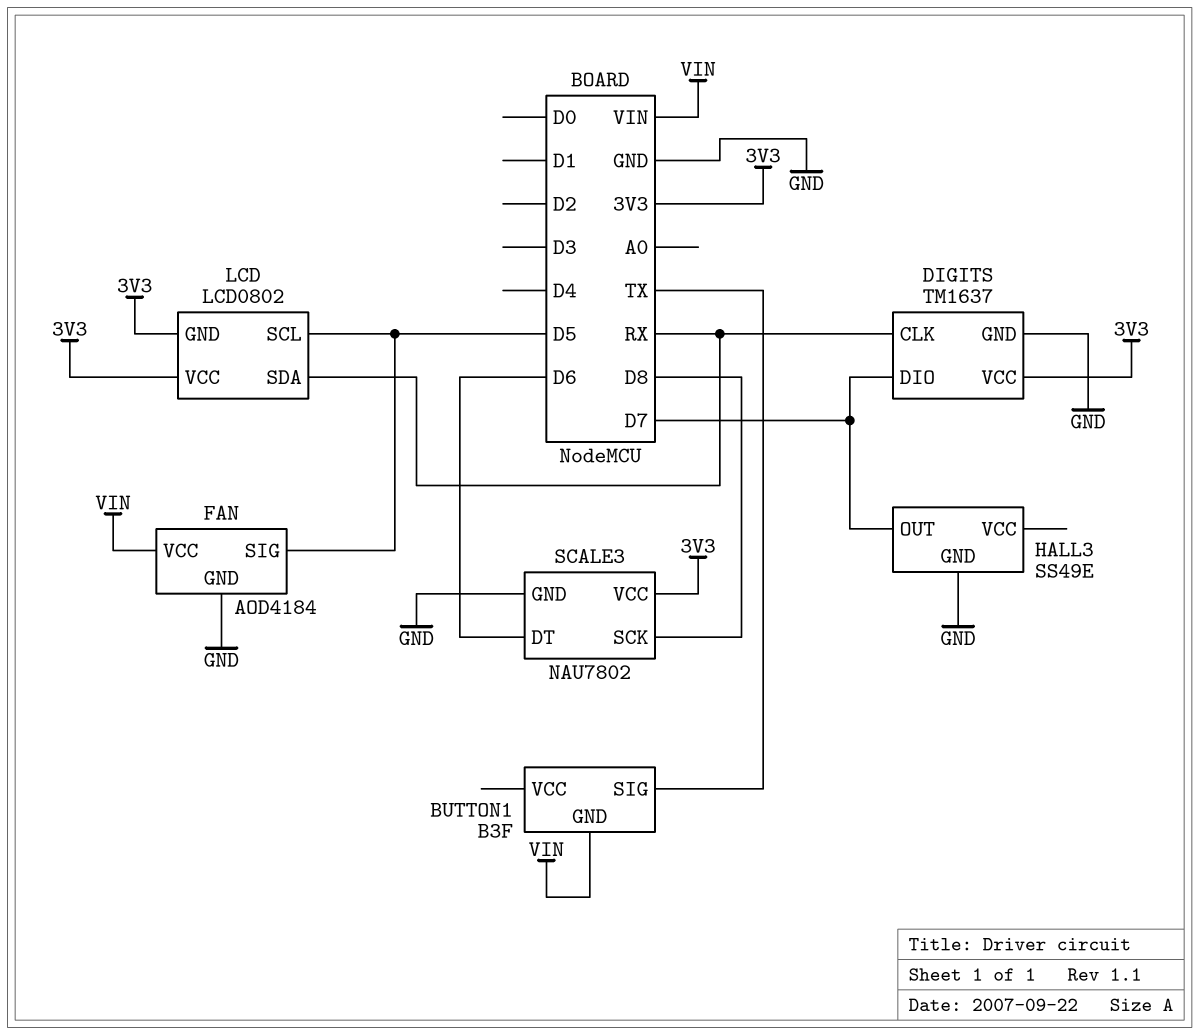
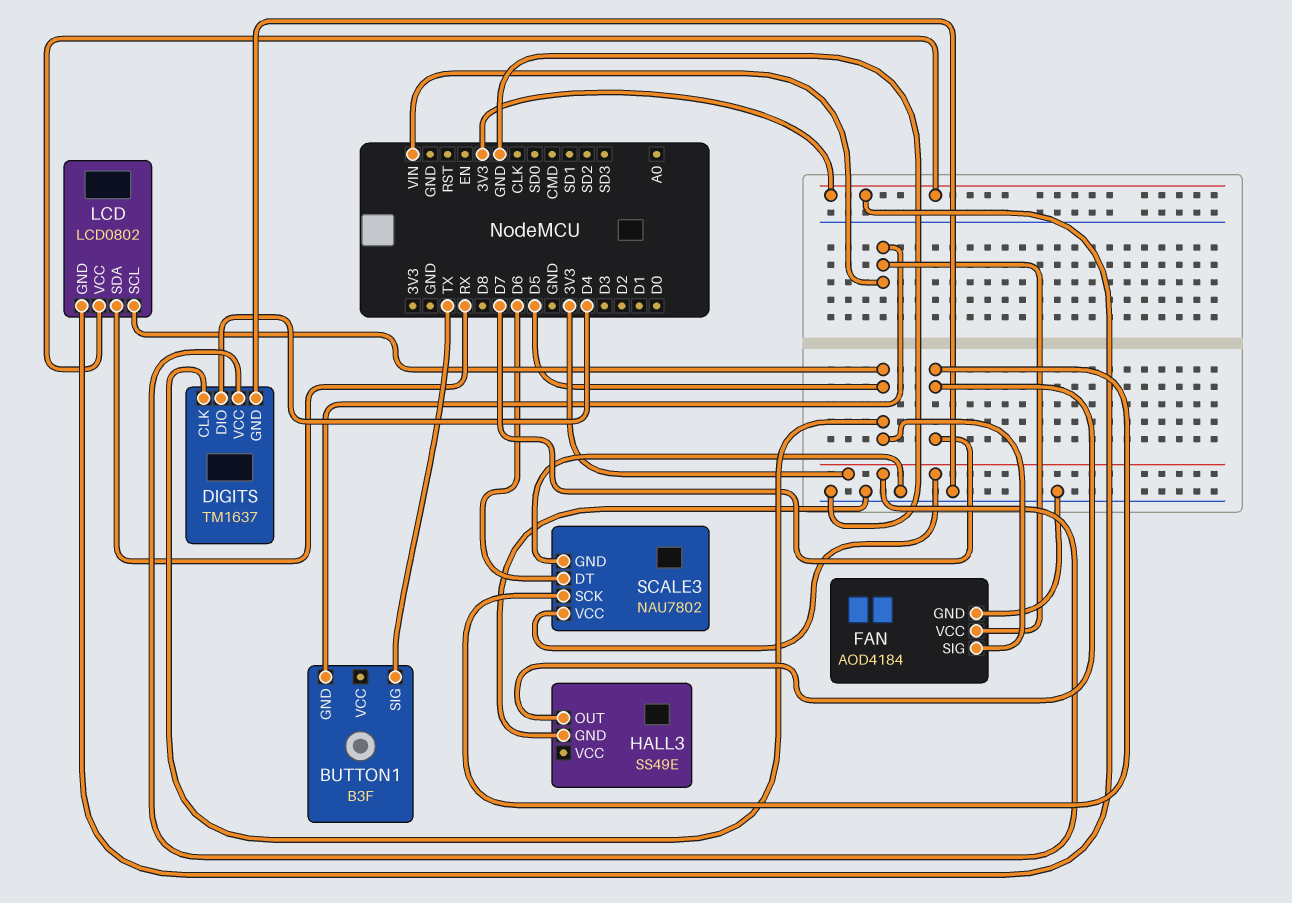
DIGITS pin CLK: RX -> D5
DIGITS pin DIO: D7 -> D4
SCALE3 pin SCK: D8 -> D7

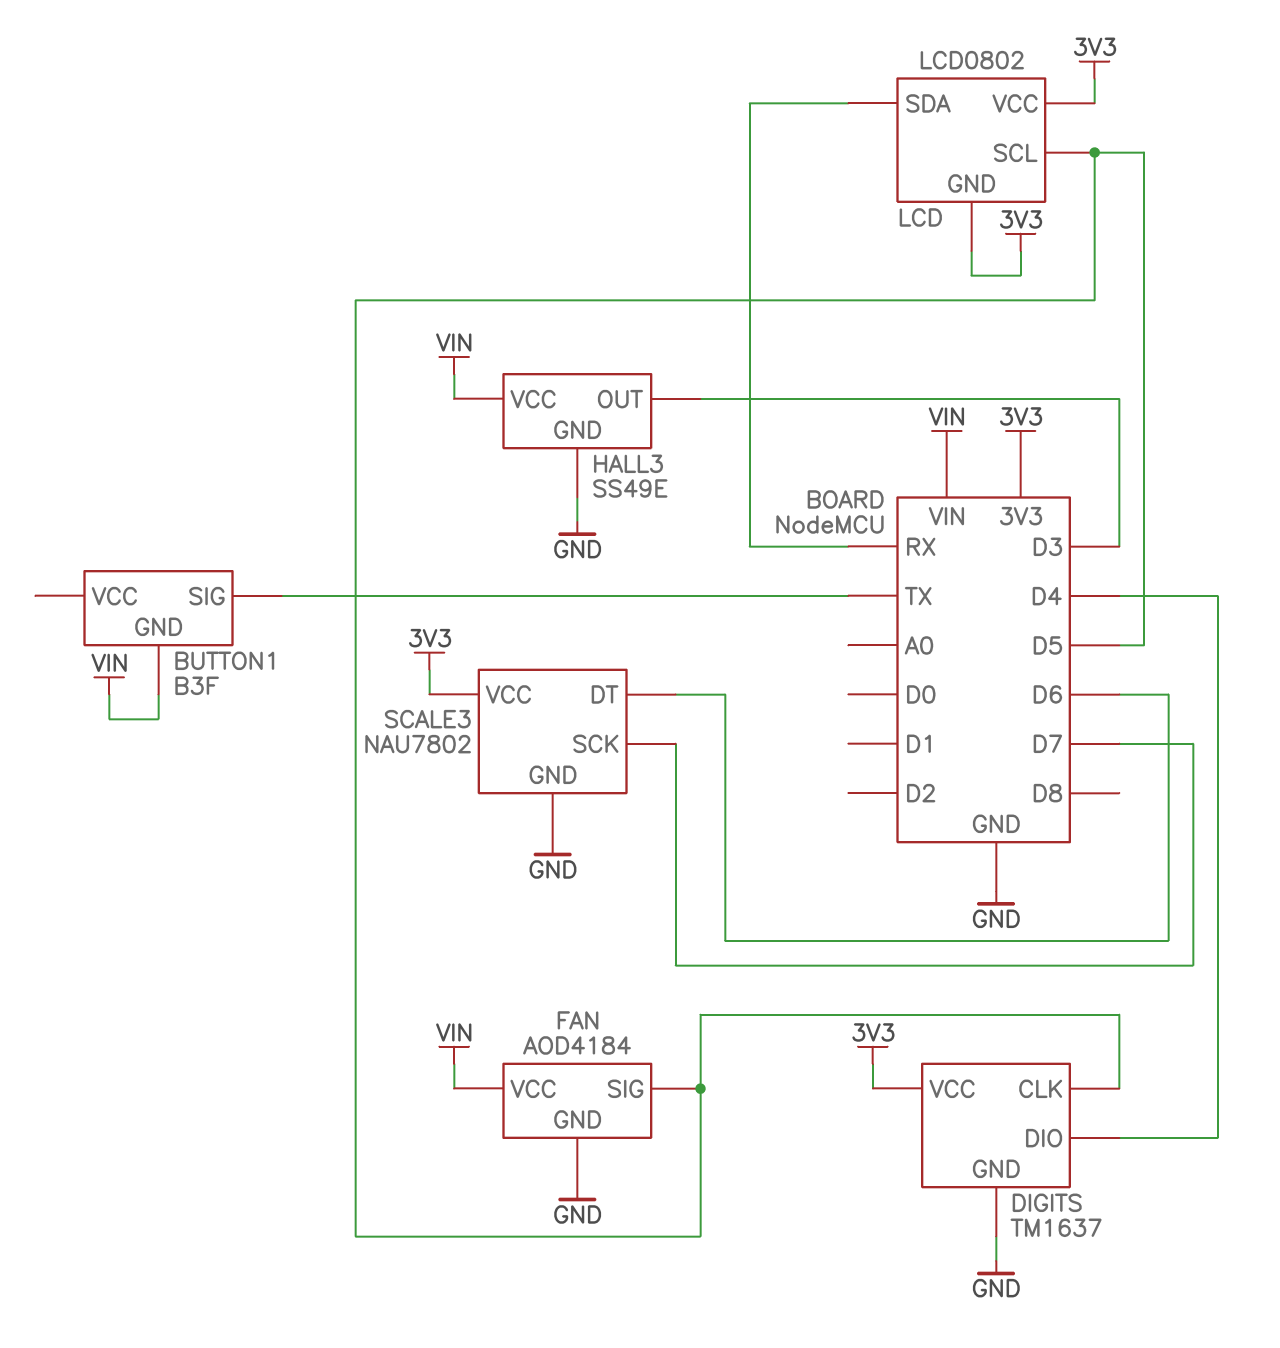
HALL3 pin OUT: D7 -> D3
HALL3 pin VCC: none -> VIN

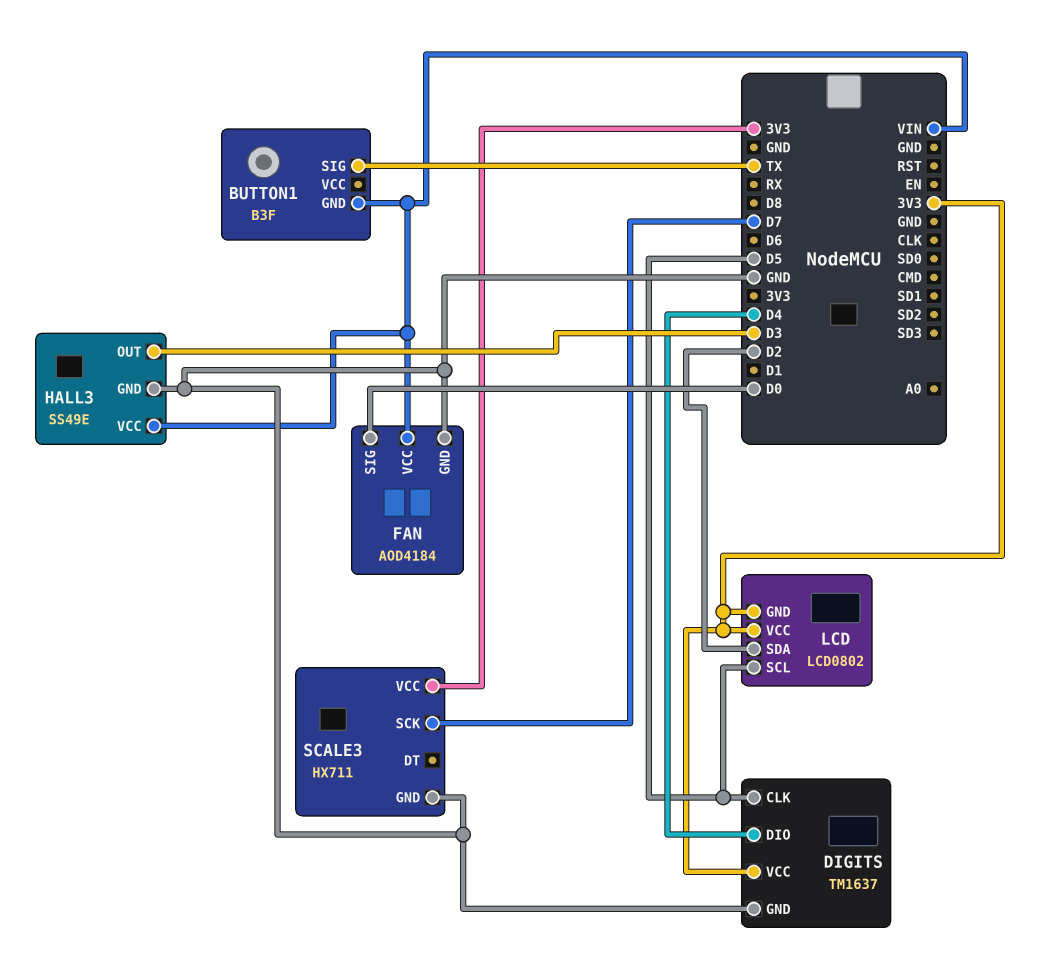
FAN pin SIG: D5 -> D0
LCD pin SDA: RX -> D2
SCALE3: NAU7802 -> HX711
SCALE3 pin DT: D6 -> none

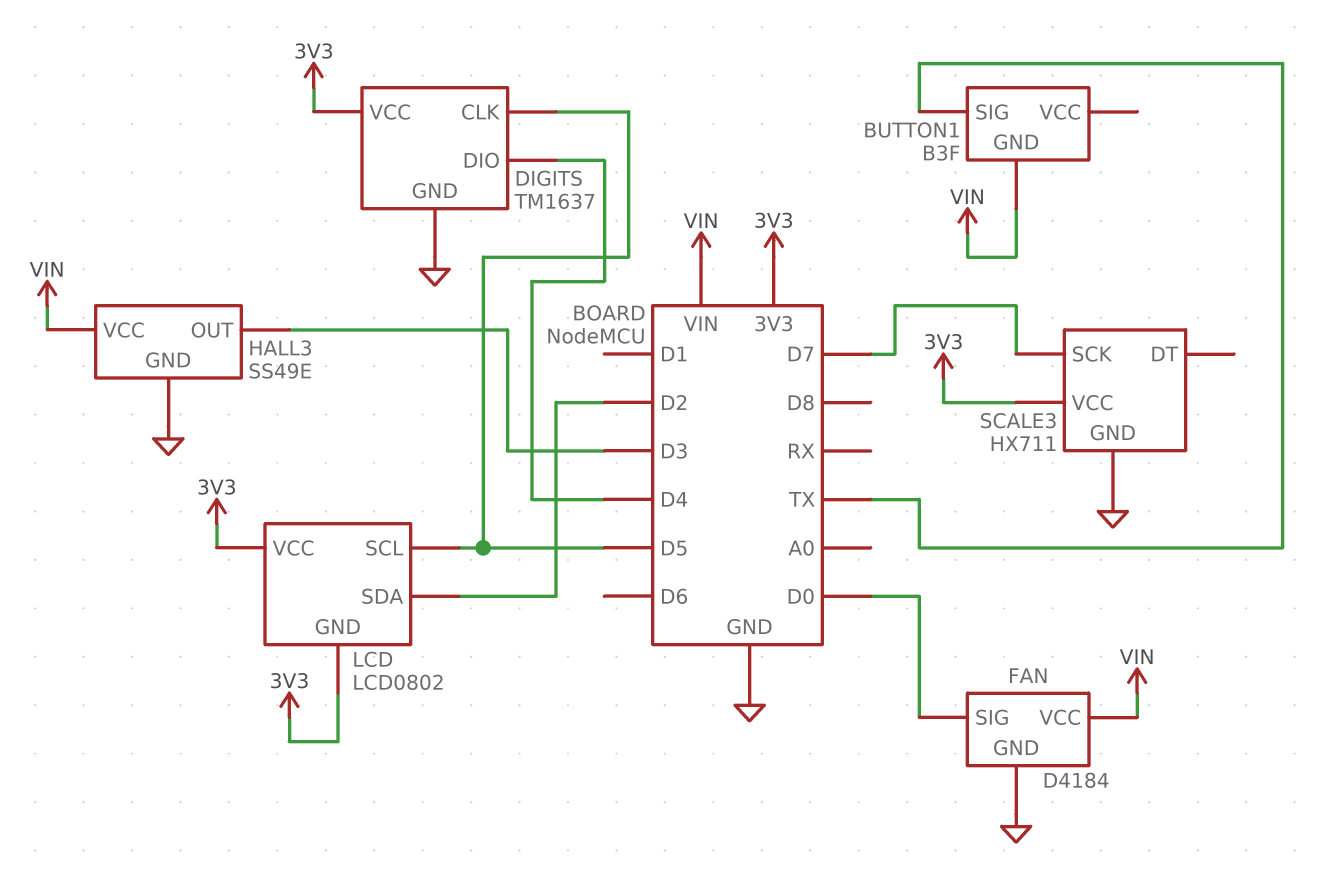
FAN: AOD4184 -> D4184

